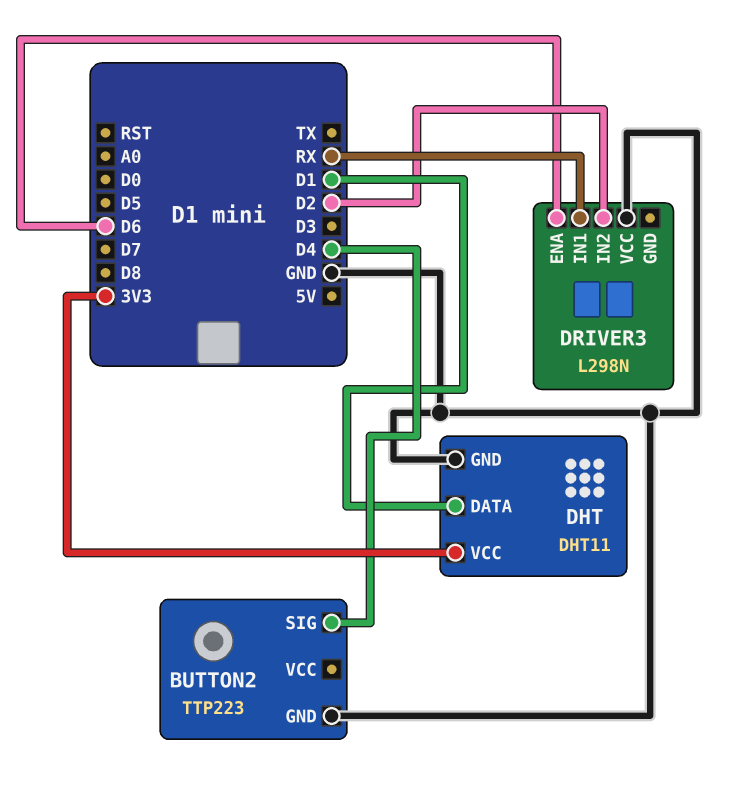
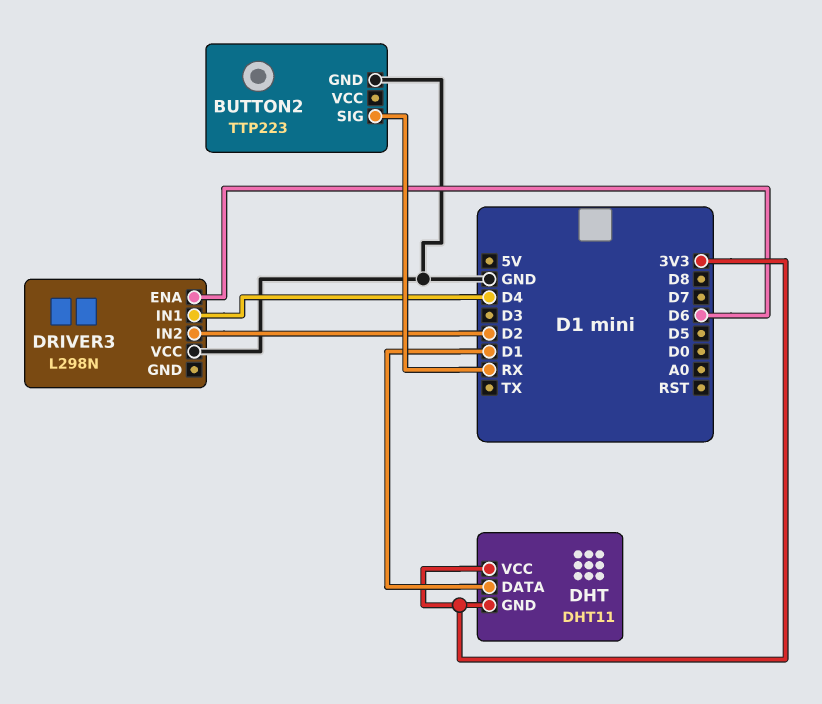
BUTTON2 pin SIG: D4 -> RX
DHT pin GND: GND -> 3V3
DRIVER3 pin IN1: RX -> D4

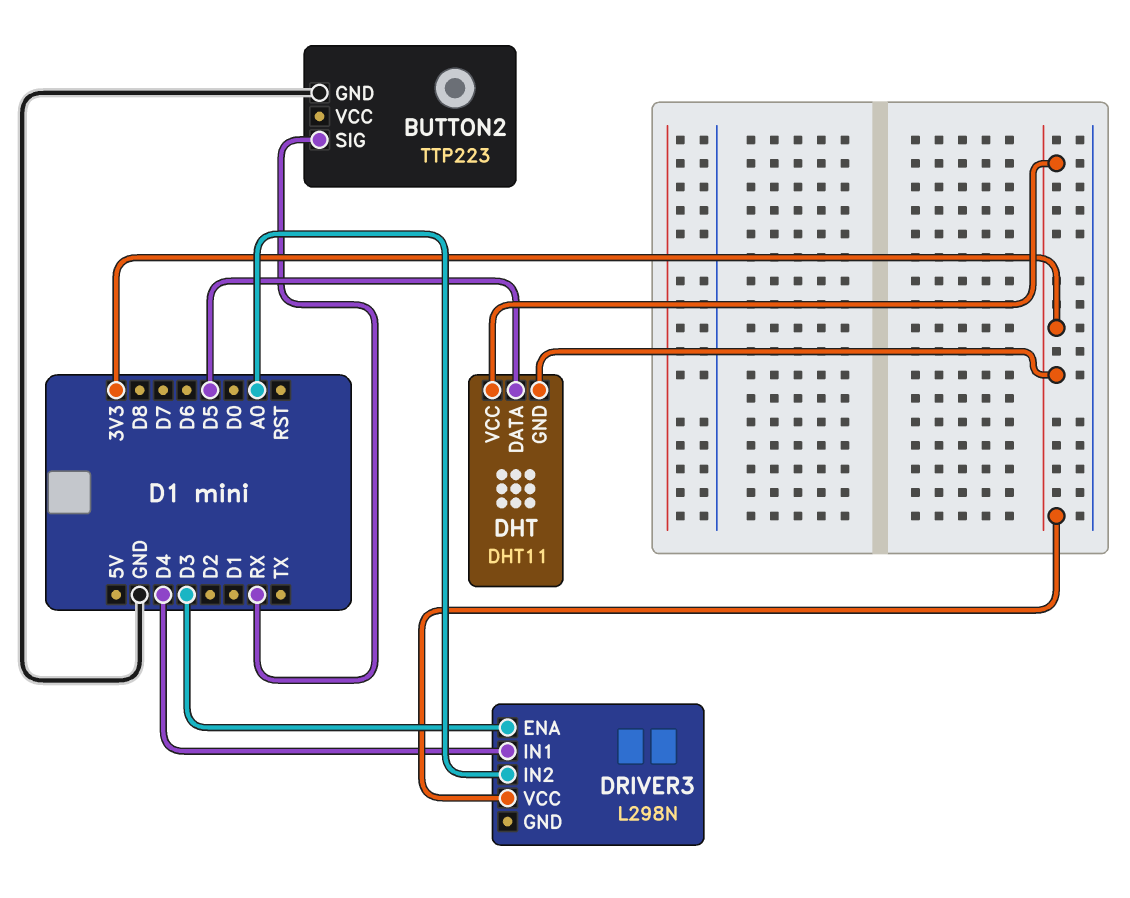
DHT pin DATA: D1 -> D5
DRIVER3 pin ENA: D6 -> D3
DRIVER3 pin IN2: D2 -> A0
DRIVER3 pin VCC: GND -> 3V3

